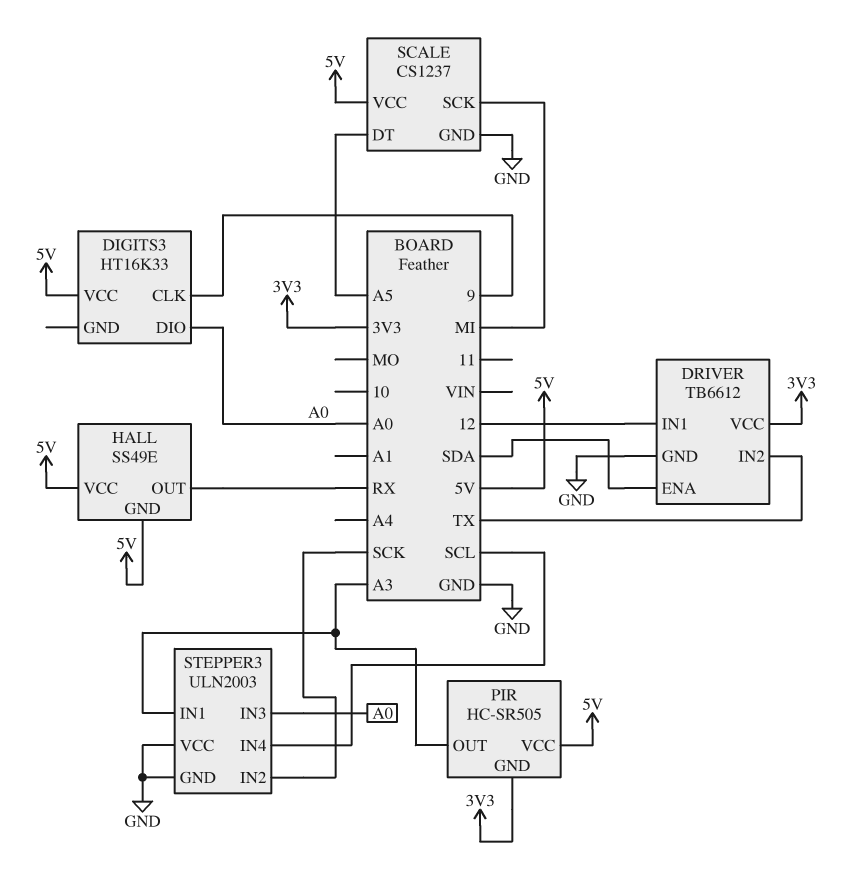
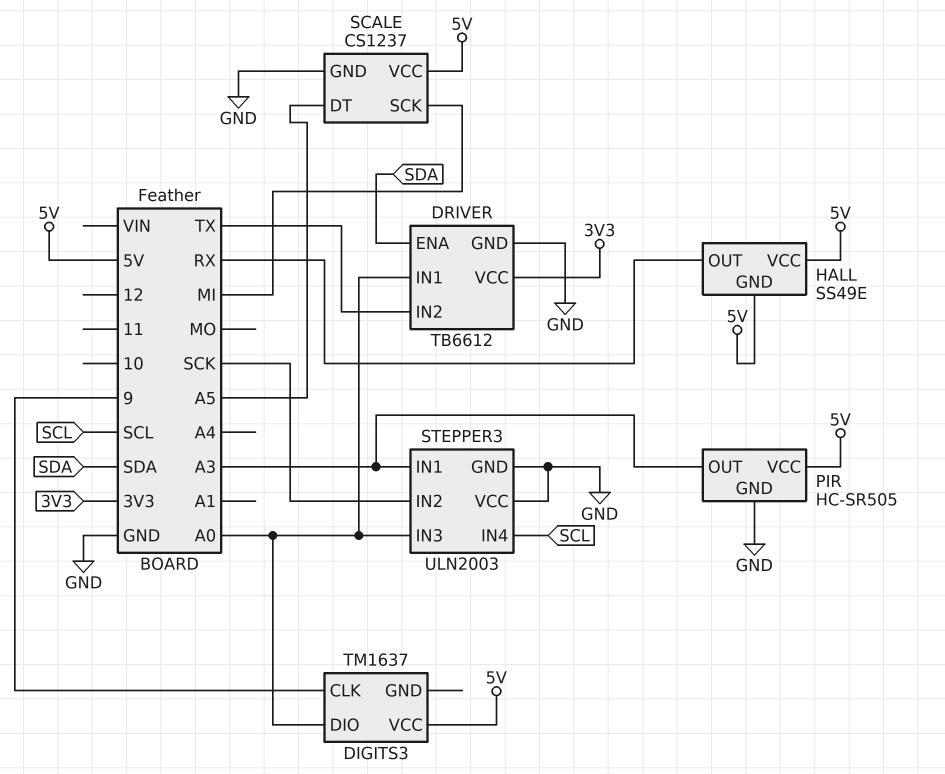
DIGITS3: HT16K33 -> TM1637
DRIVER pin IN1: 12 -> A0
PIR pin GND: 3V3 -> GND

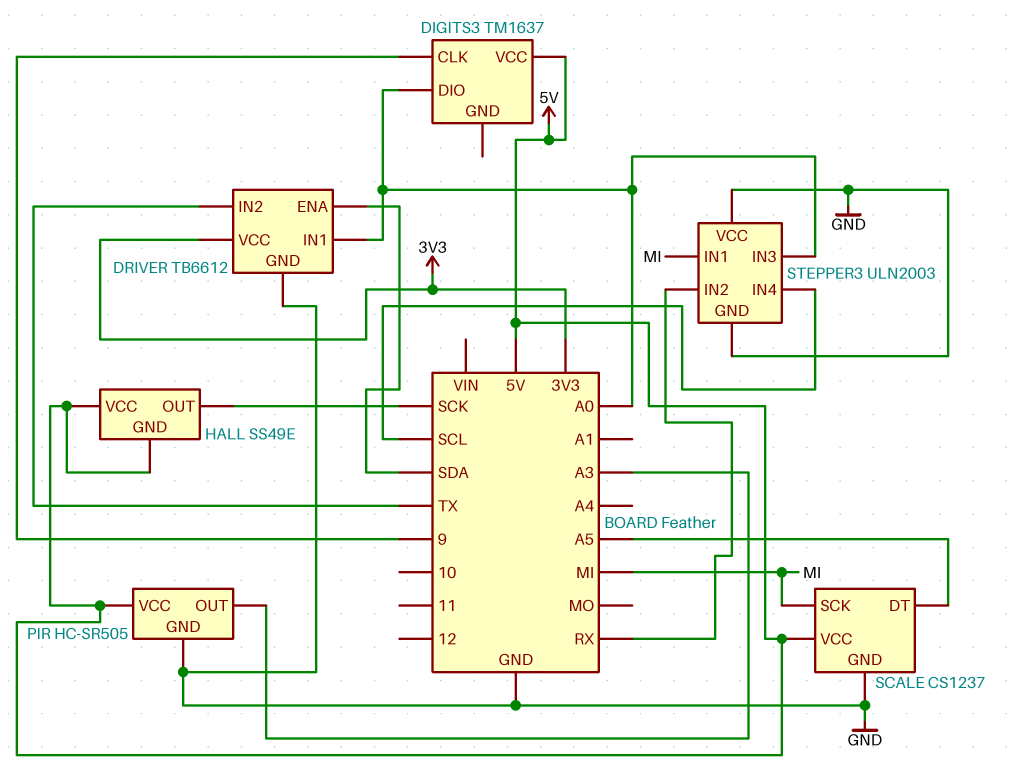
HALL pin OUT: RX -> SCK
STEPPER3 pin IN1: A3 -> MI
STEPPER3 pin IN2: SCK -> RX

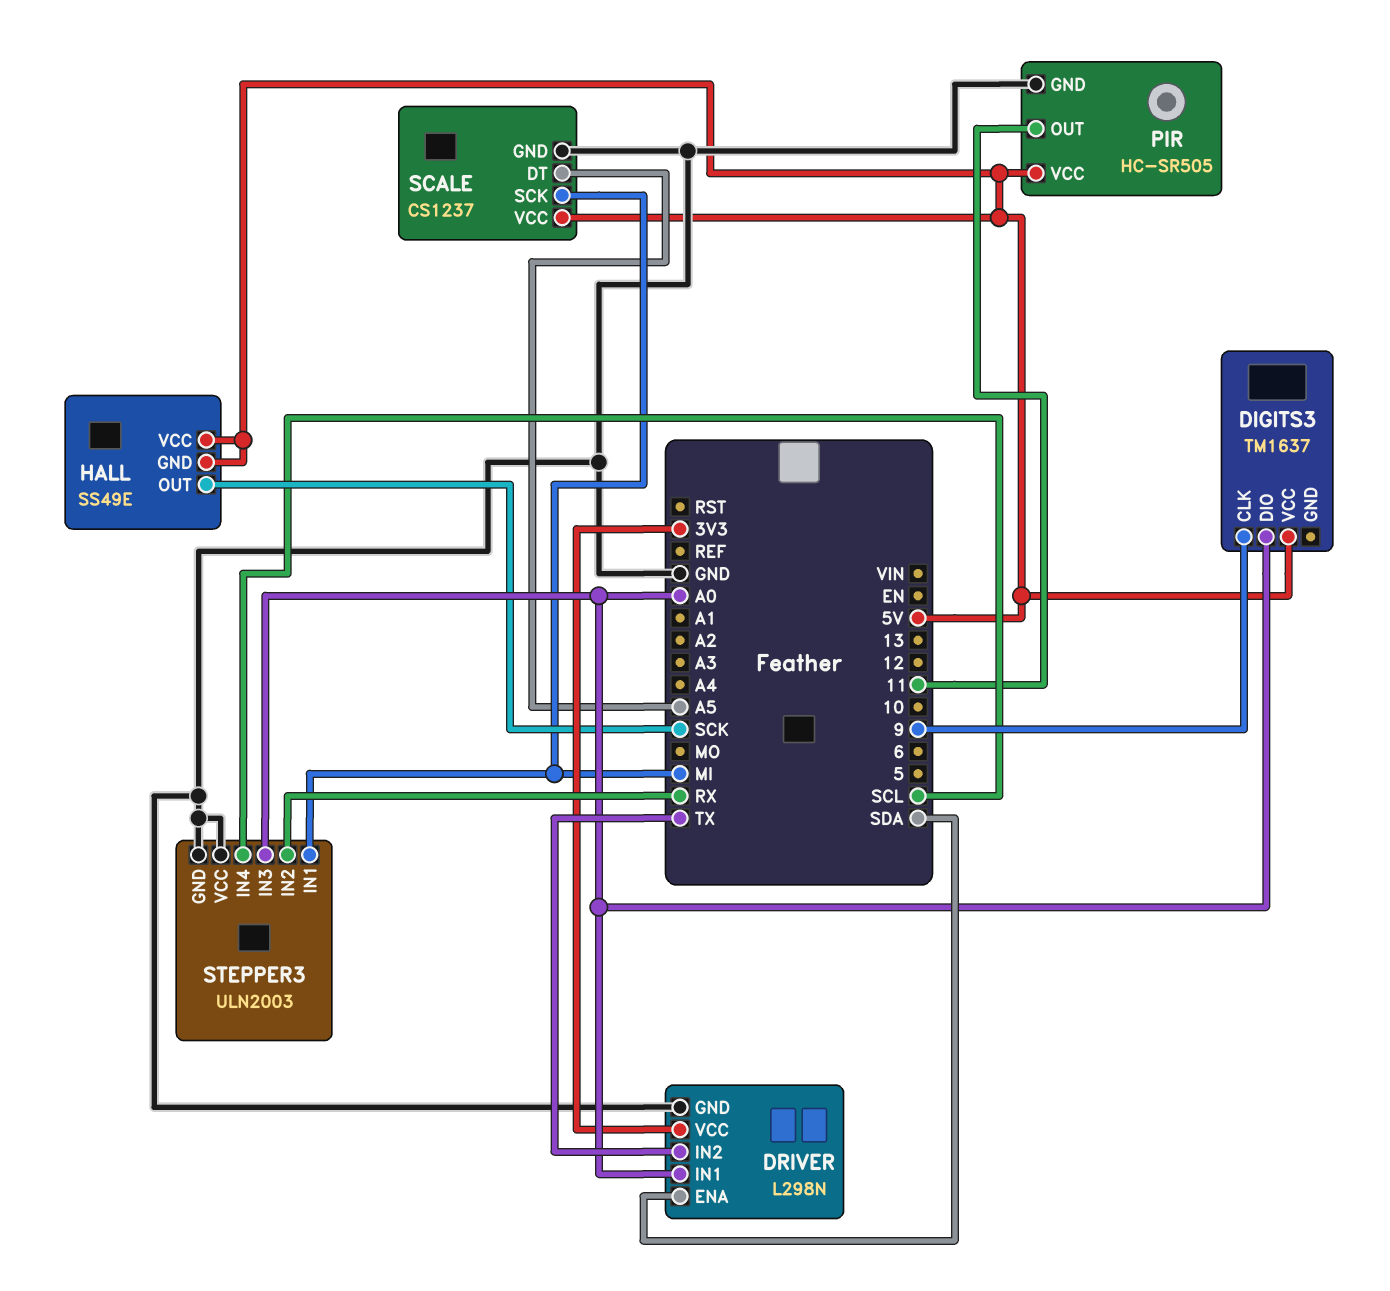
DRIVER: TB6612 -> L298N
PIR pin OUT: A3 -> 11

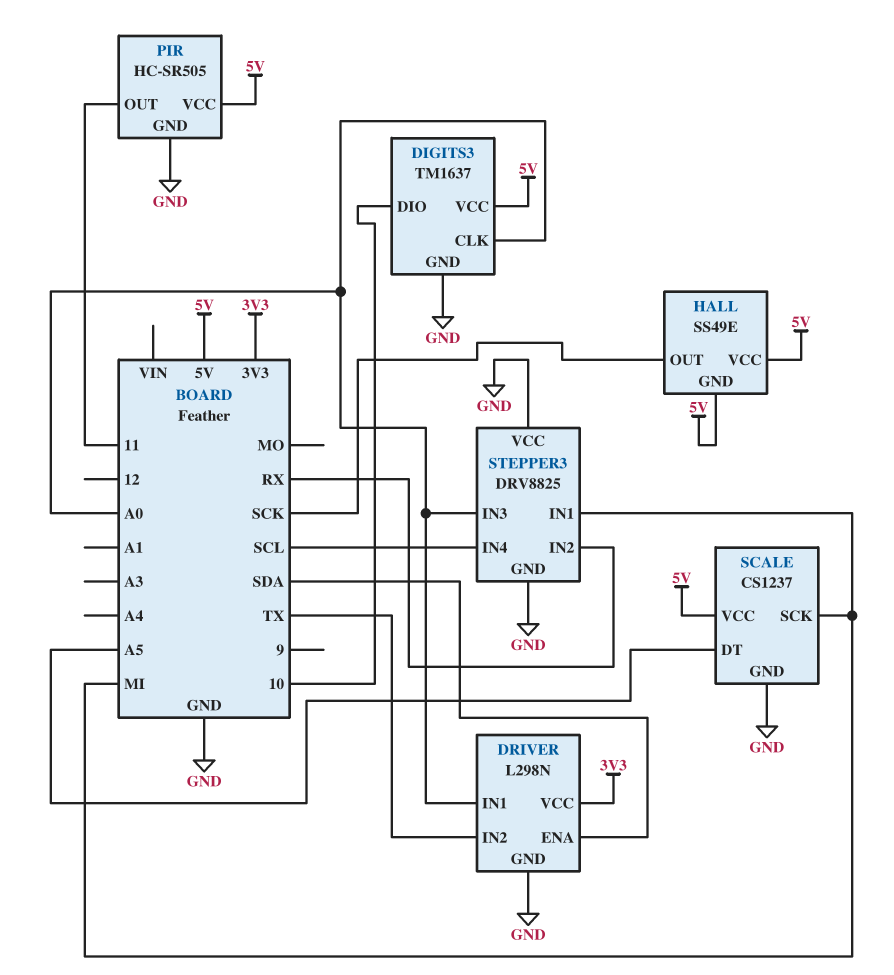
DIGITS3 pin CLK: 9 -> A0
DIGITS3 pin DIO: A0 -> 10
DIGITS3 pin GND: none -> GND
STEPPER3: ULN2003 -> DRV8825

